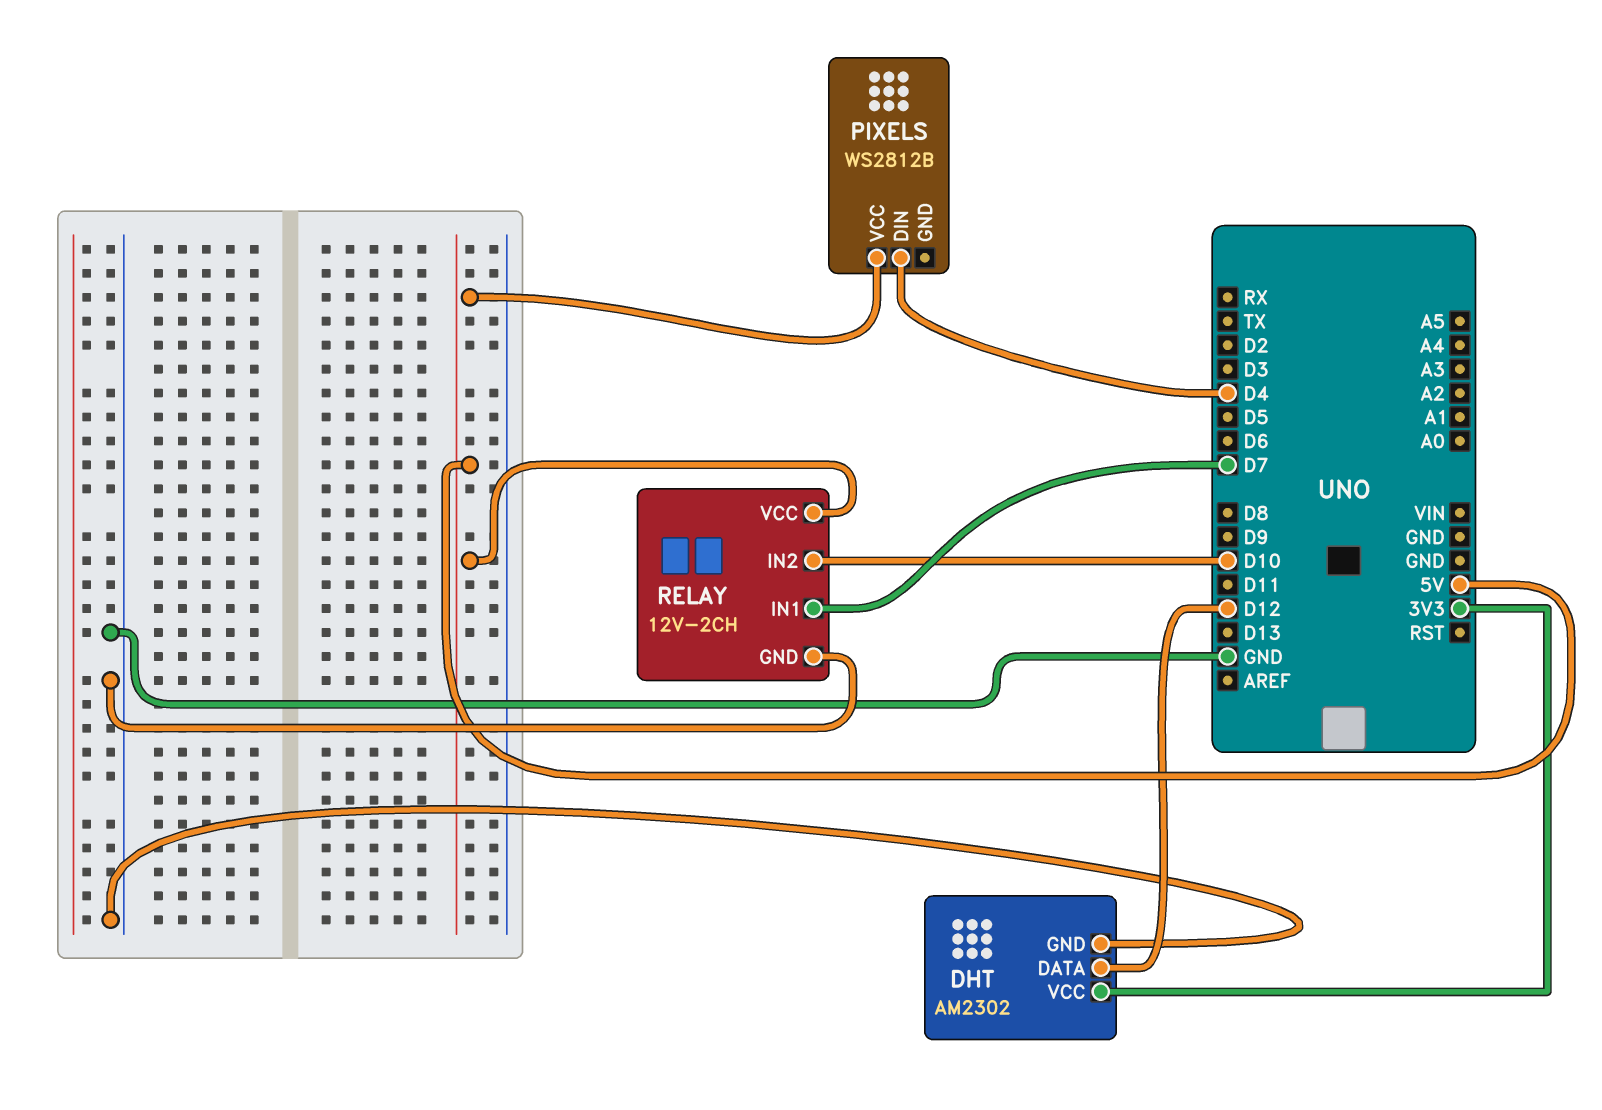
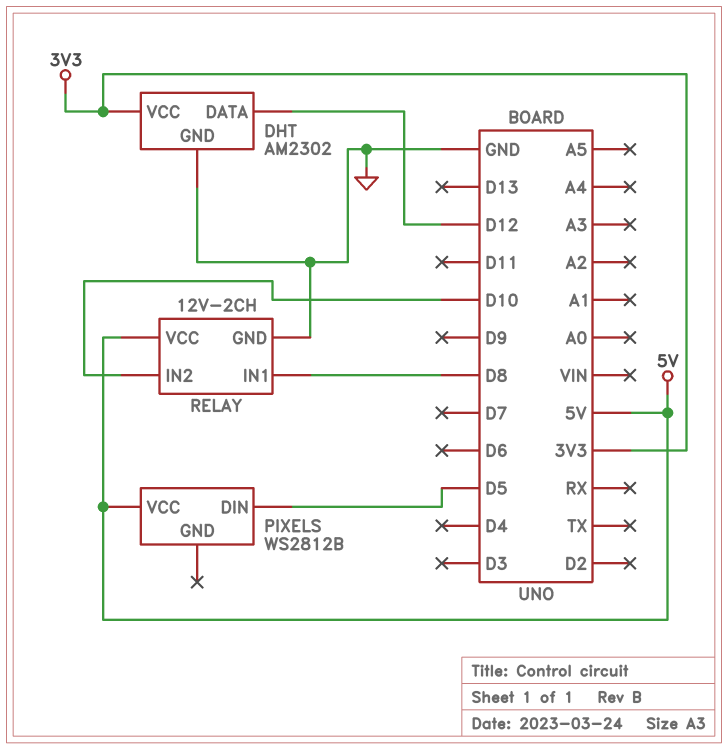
PIXELS pin DIN: D4 -> D5
RELAY pin IN1: D7 -> D8

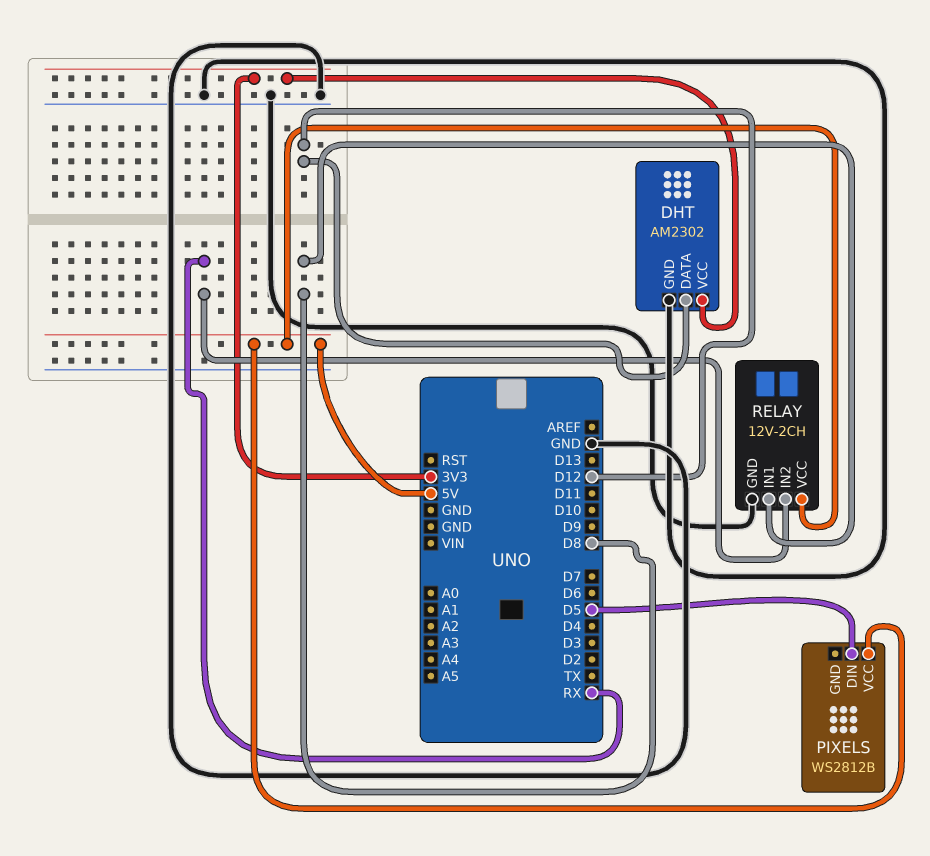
RELAY pin IN2: D10 -> RX

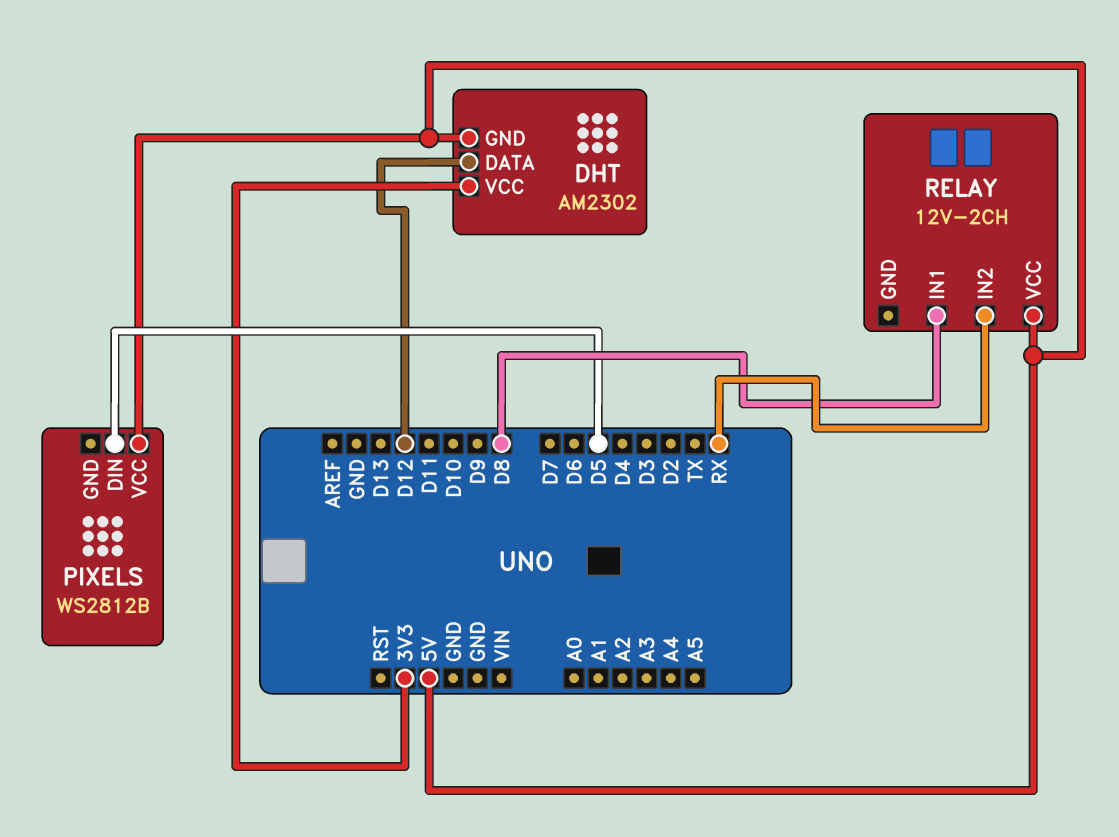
DHT pin GND: GND -> 5V
RELAY pin GND: GND -> none

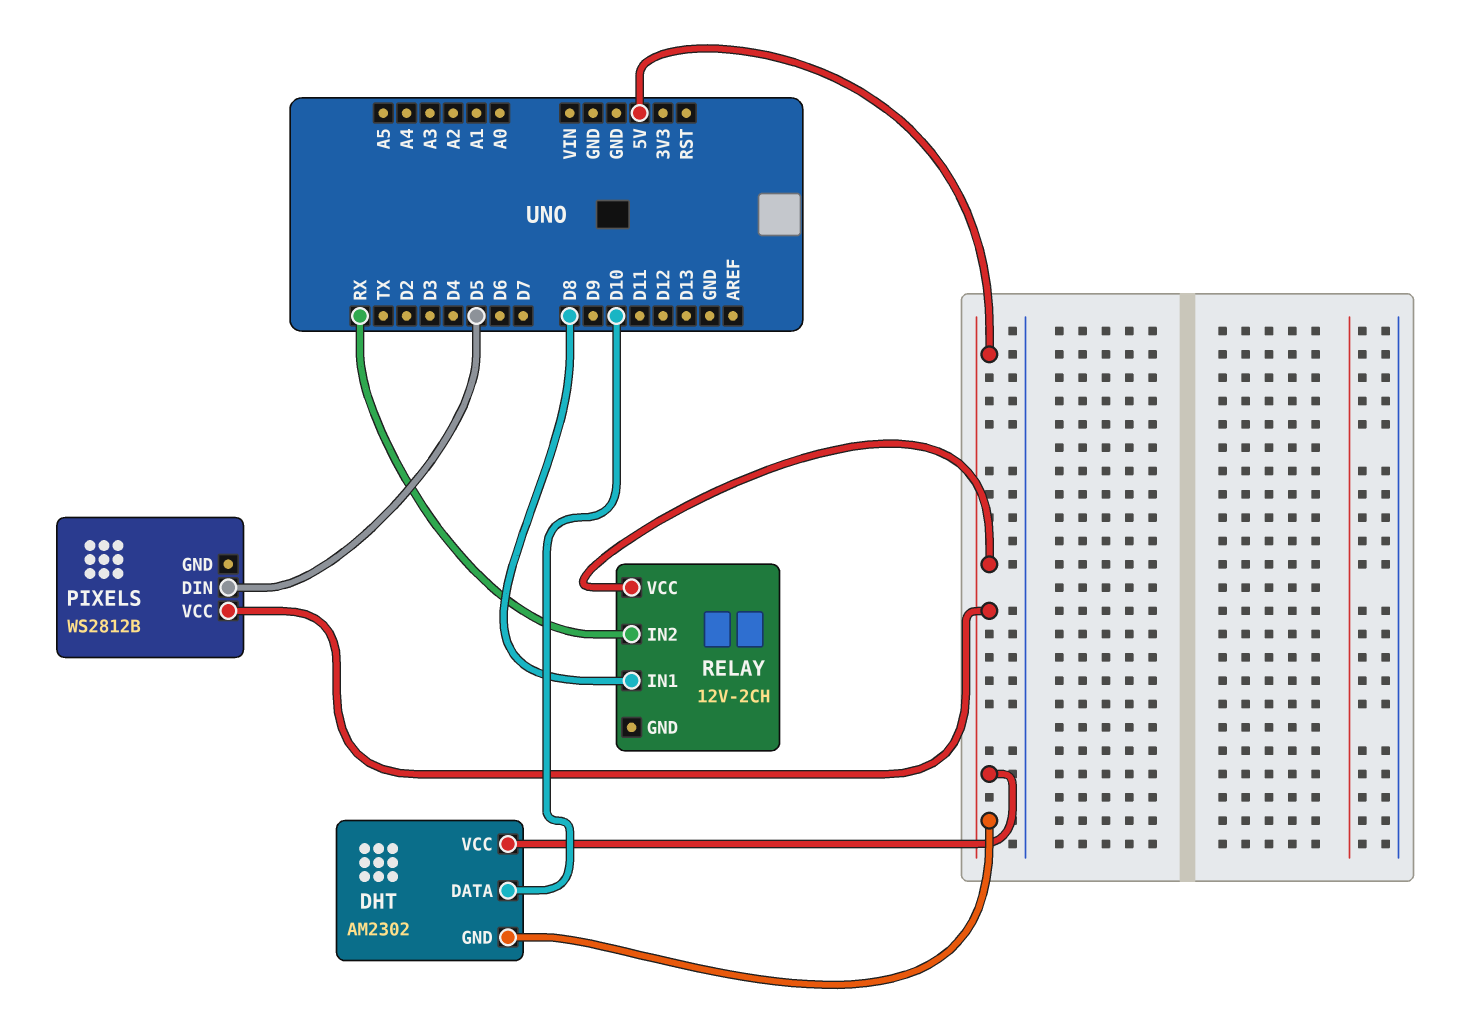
DHT pin DATA: D12 -> D10
DHT pin VCC: 3V3 -> 5V

